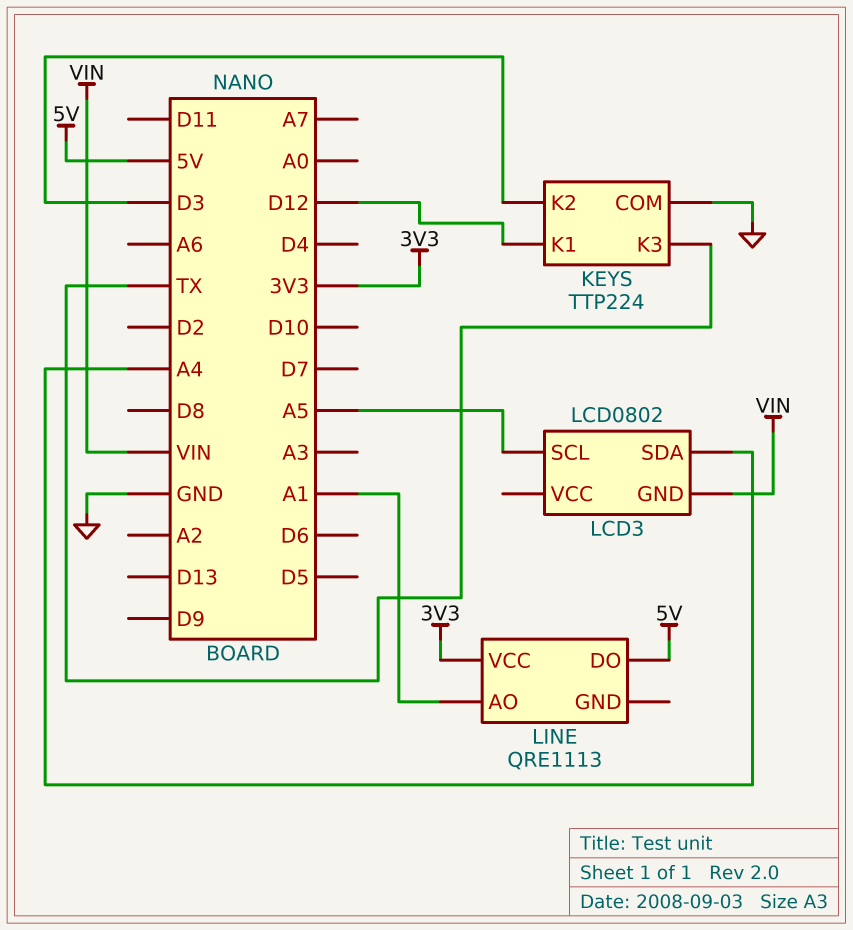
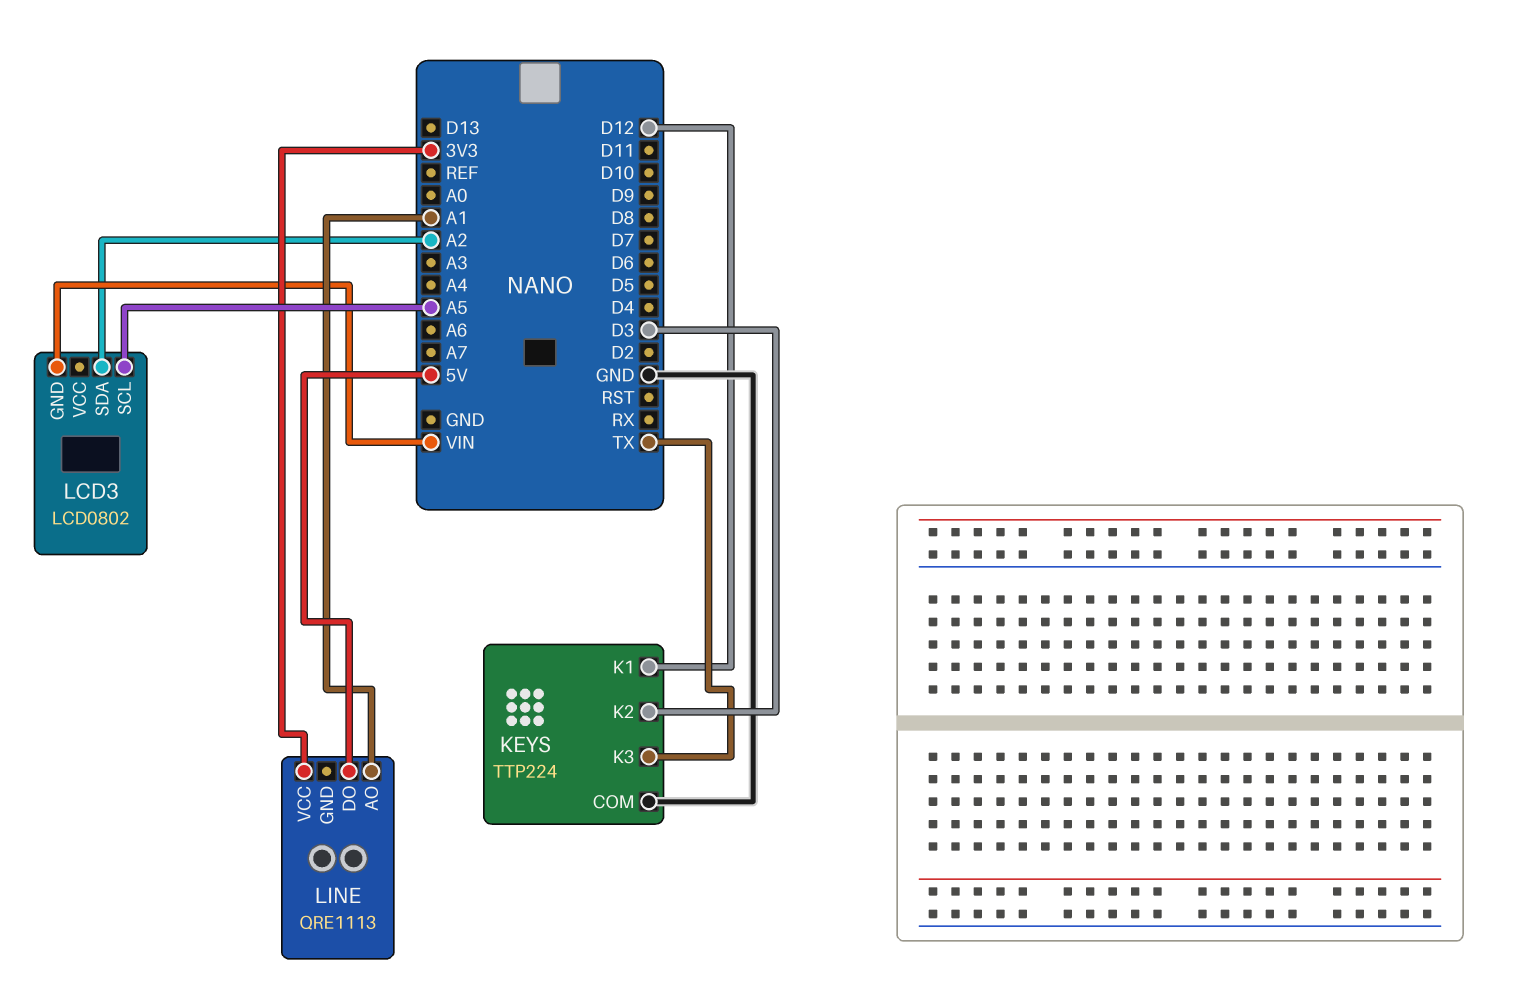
LCD3 pin SDA: A4 -> A2

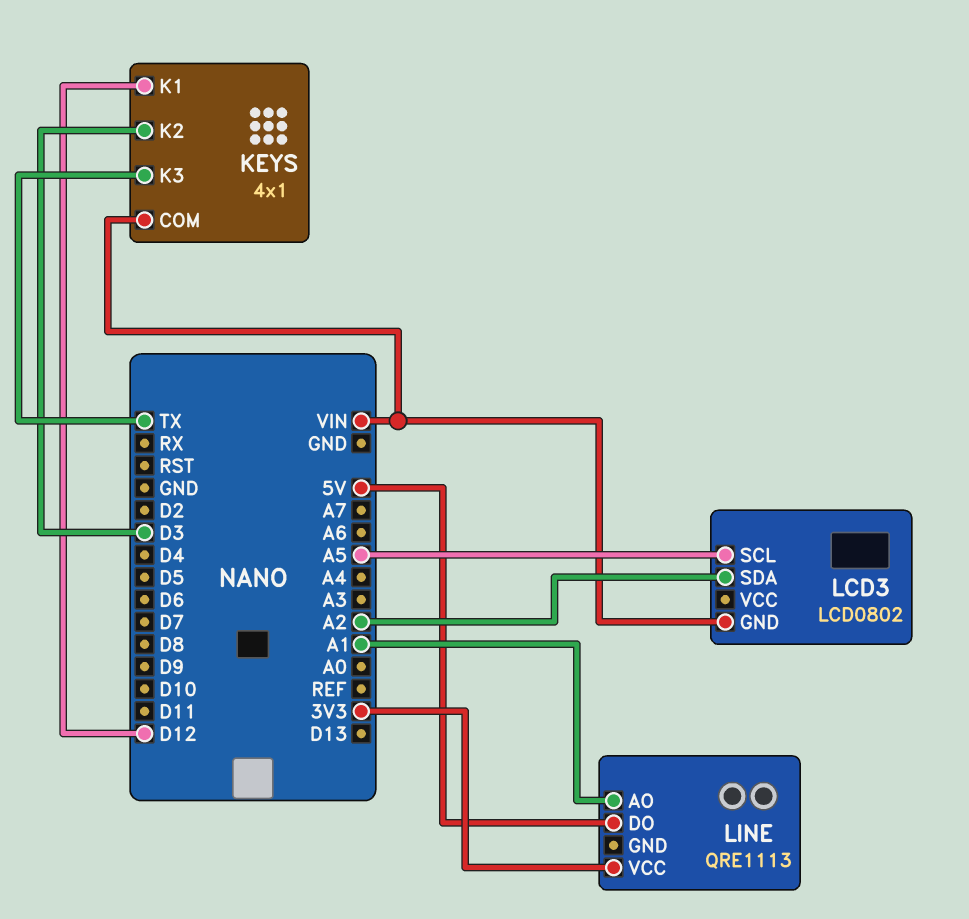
KEYS: TTP224 -> 4x1
KEYS pin COM: GND -> VIN

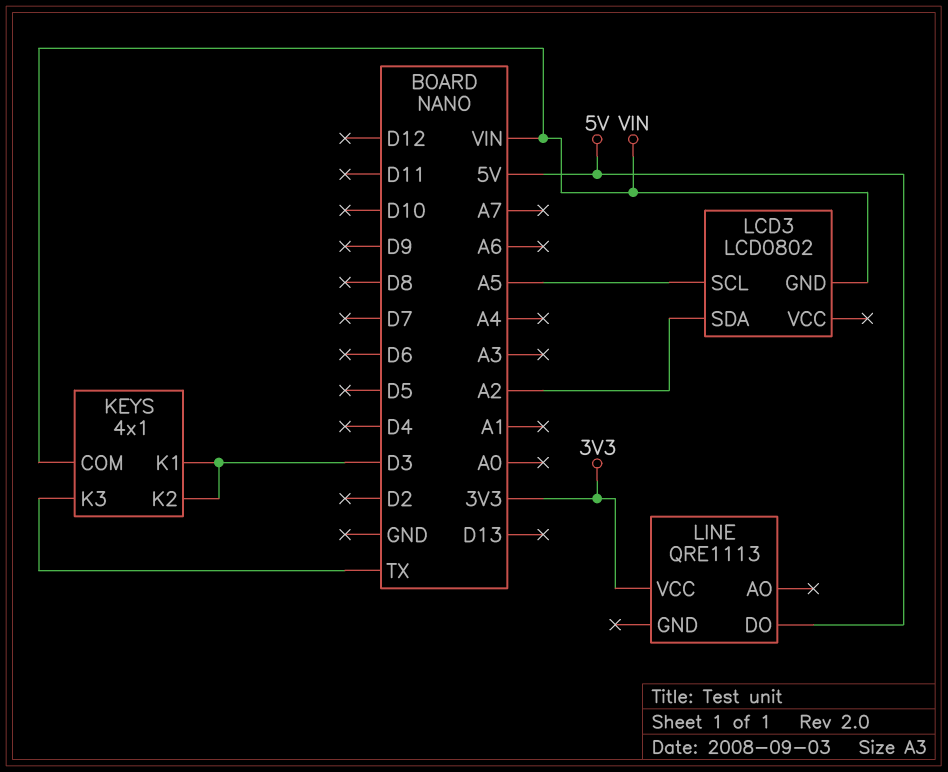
KEYS pin K1: D12 -> D3
LINE pin AO: A1 -> none

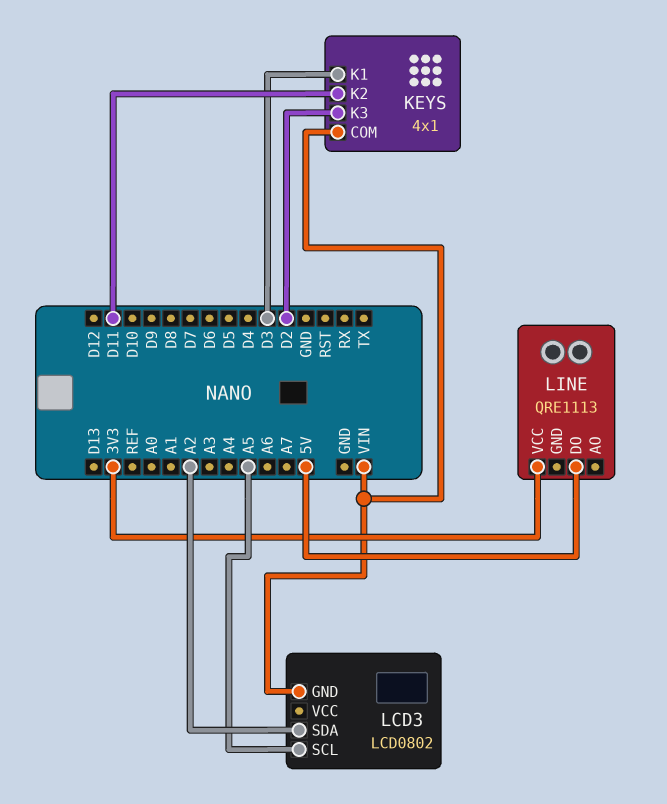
KEYS pin K2: D3 -> D11
KEYS pin K3: TX -> D2

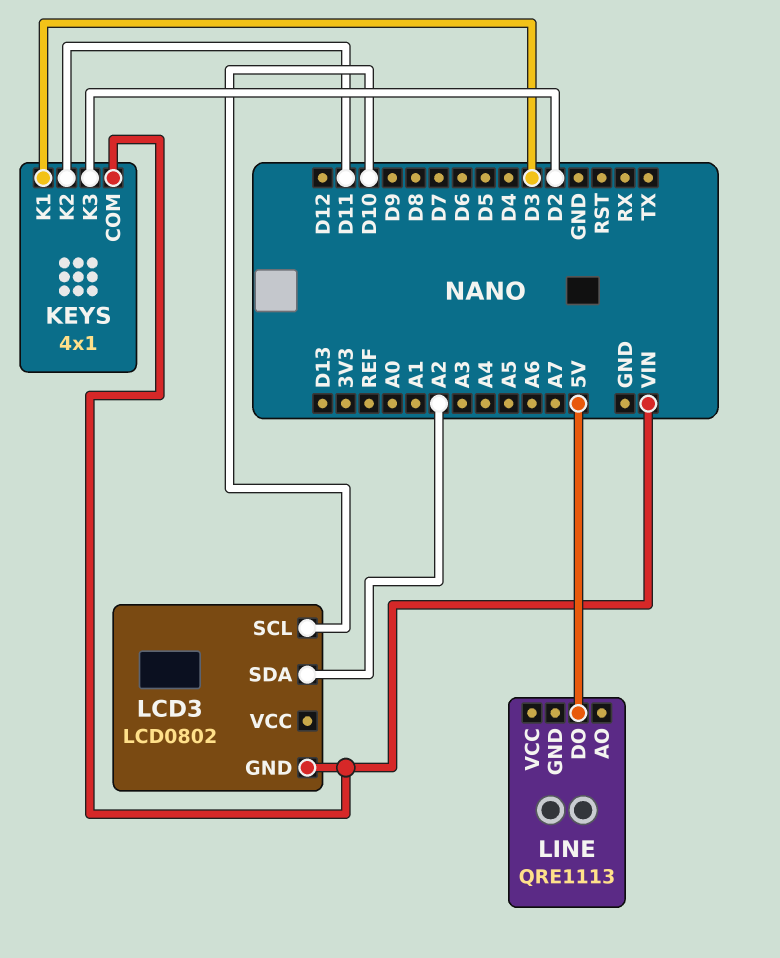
LCD3 pin SCL: A5 -> D10
LINE pin VCC: 3V3 -> none

